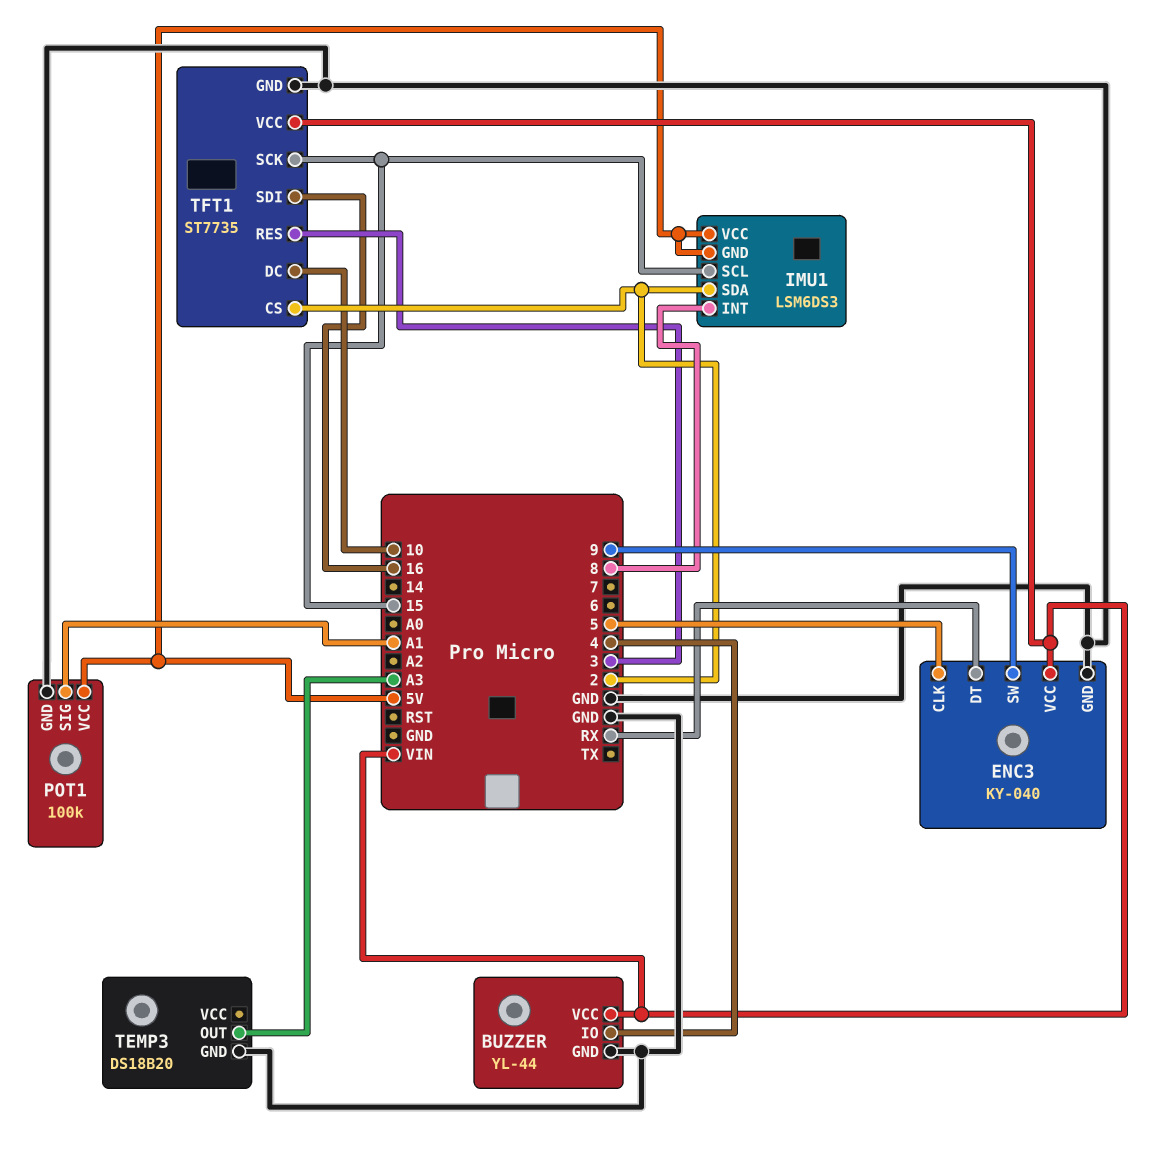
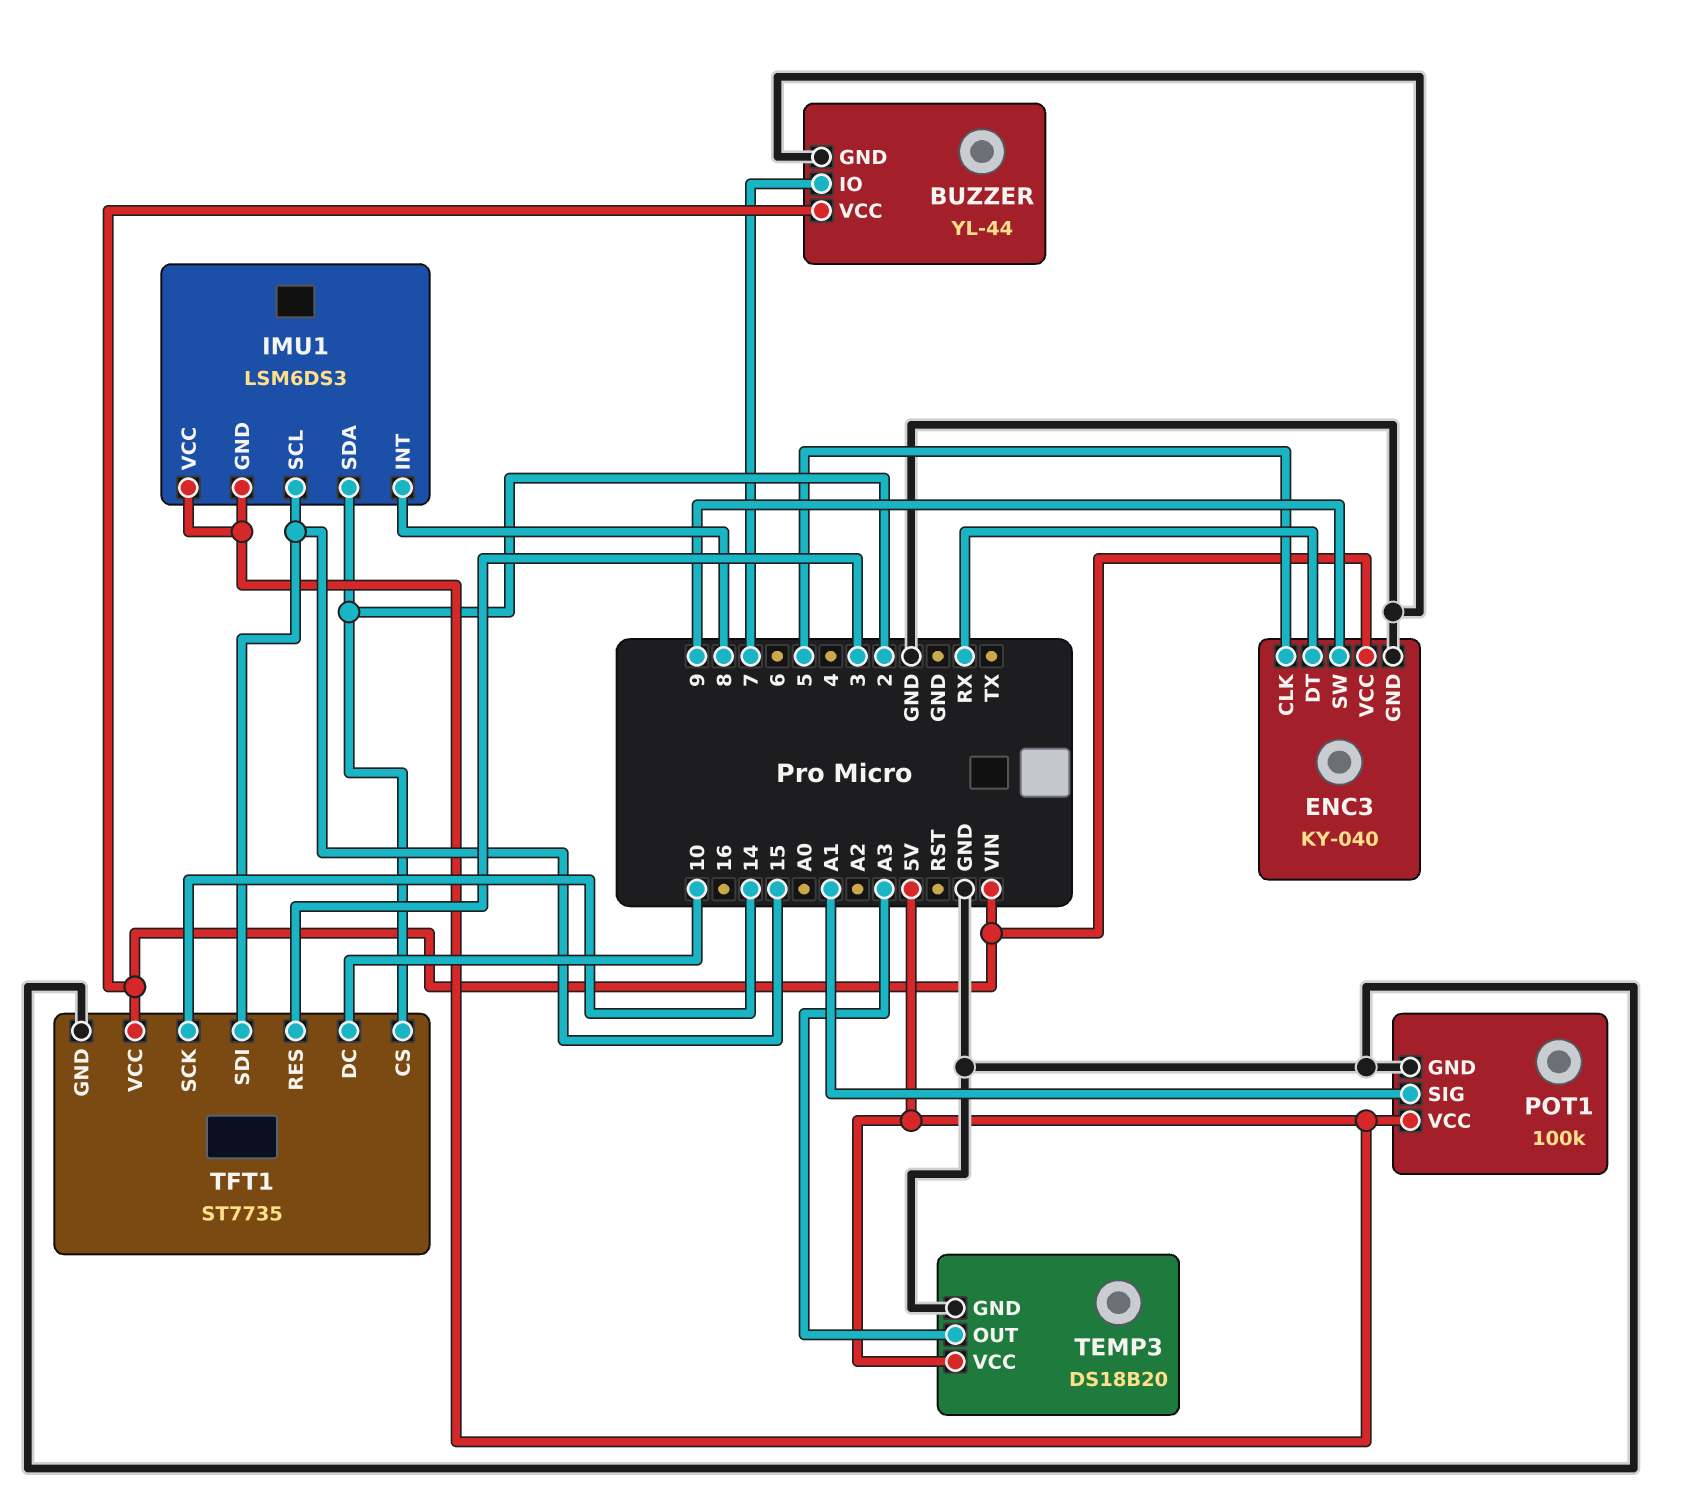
BUZZER pin IO: 4 -> 7
TEMP3 pin VCC: none -> 5V
TFT1 pin SCK: 15 -> 14
TFT1 pin SDI: 16 -> 15

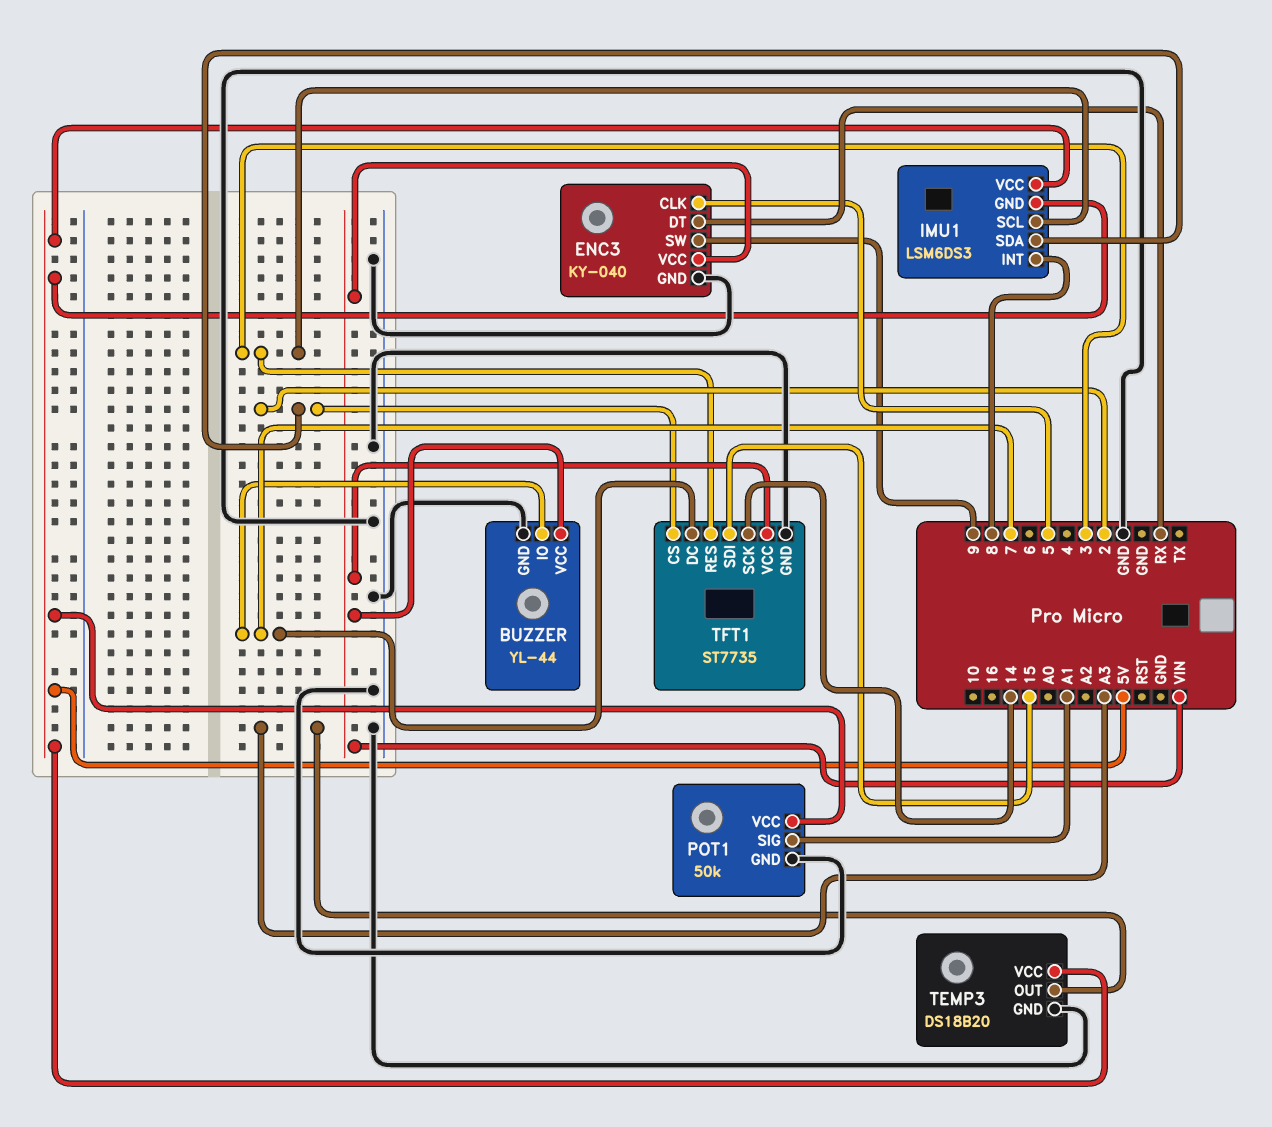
IMU1 pin SCL: 15 -> 3
POT1: 100k -> 50k
TFT1 pin DC: 10 -> 7

